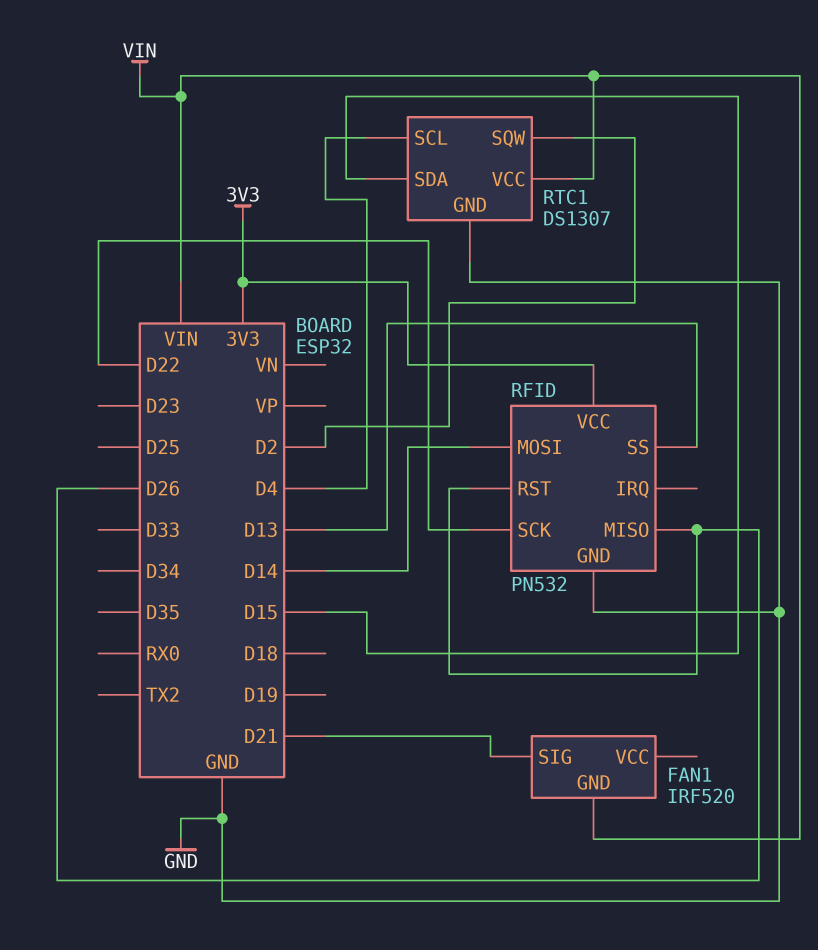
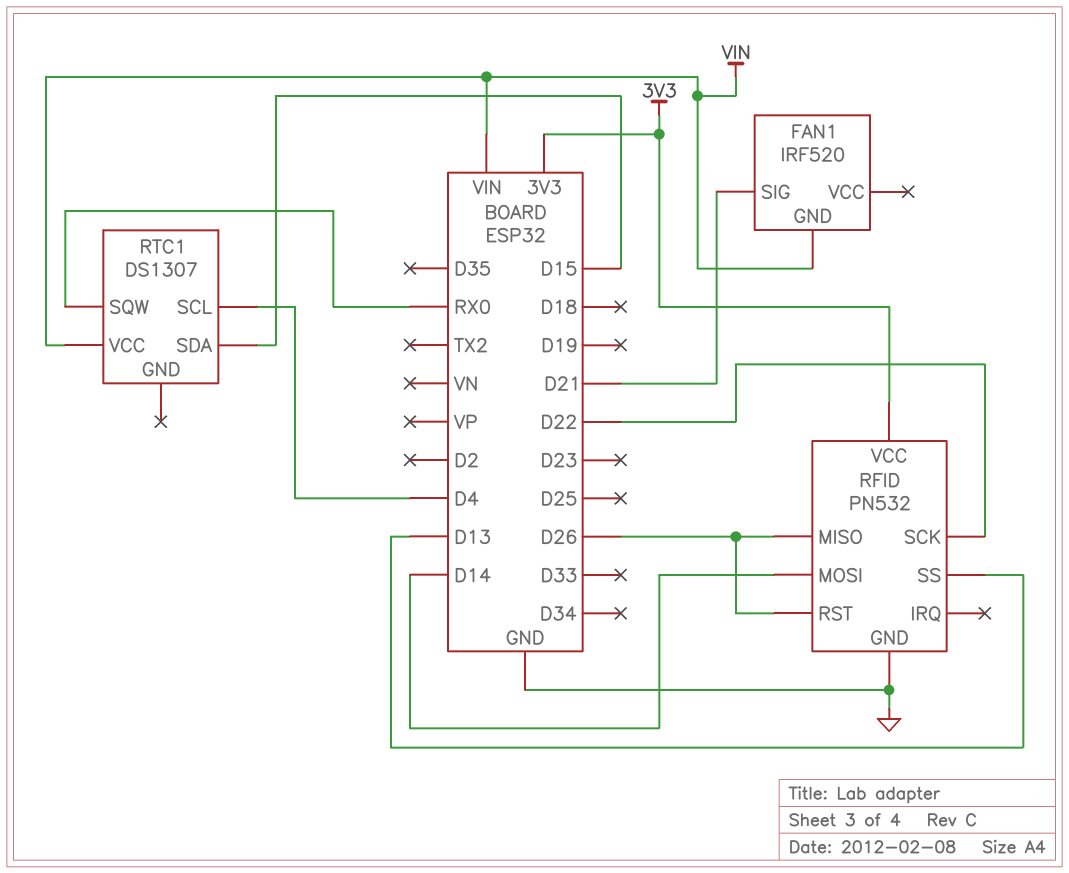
RTC1 pin GND: GND -> none
RTC1 pin SQW: D2 -> RX0

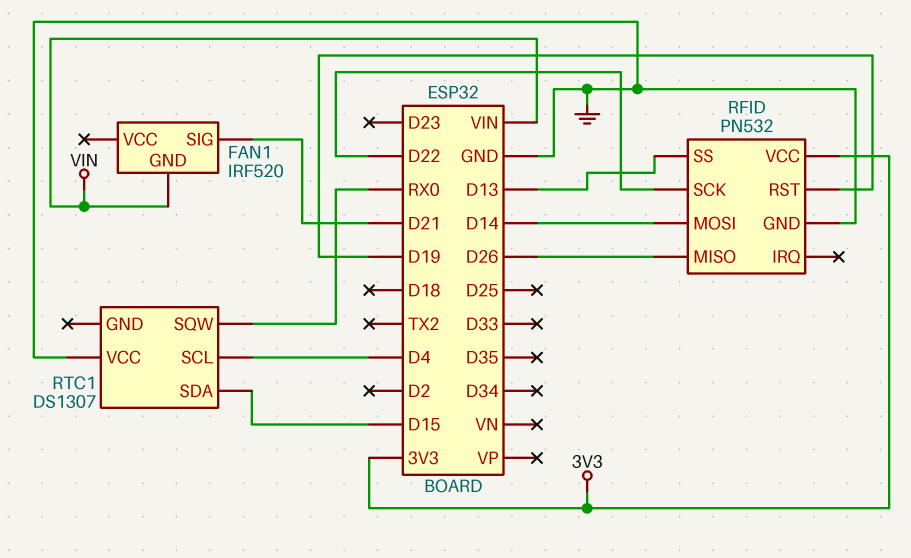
RFID pin RST: D26 -> D19
RTC1 pin VCC: VIN -> GND

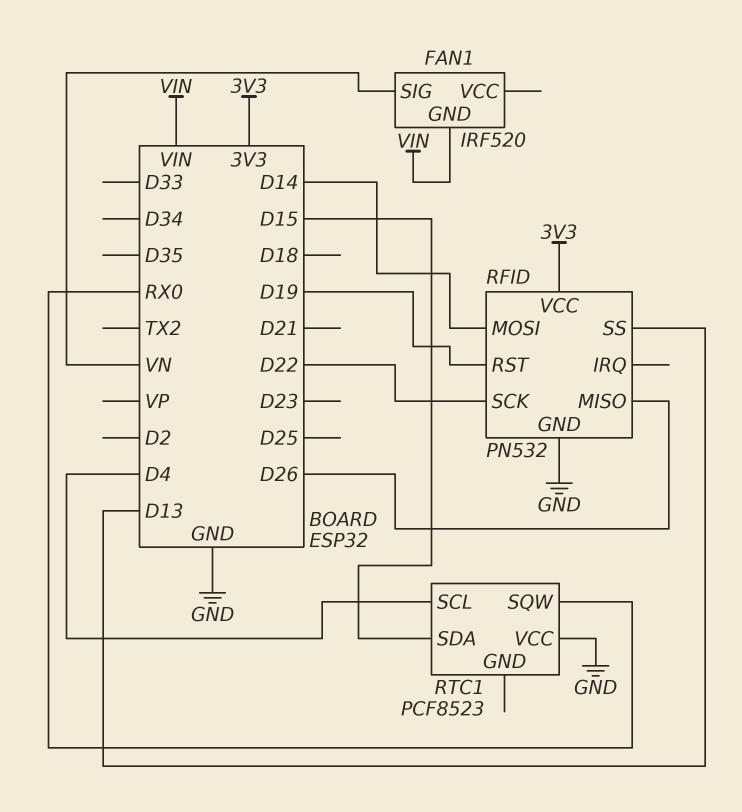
FAN1 pin SIG: D21 -> VN
RTC1: DS1307 -> PCF8523

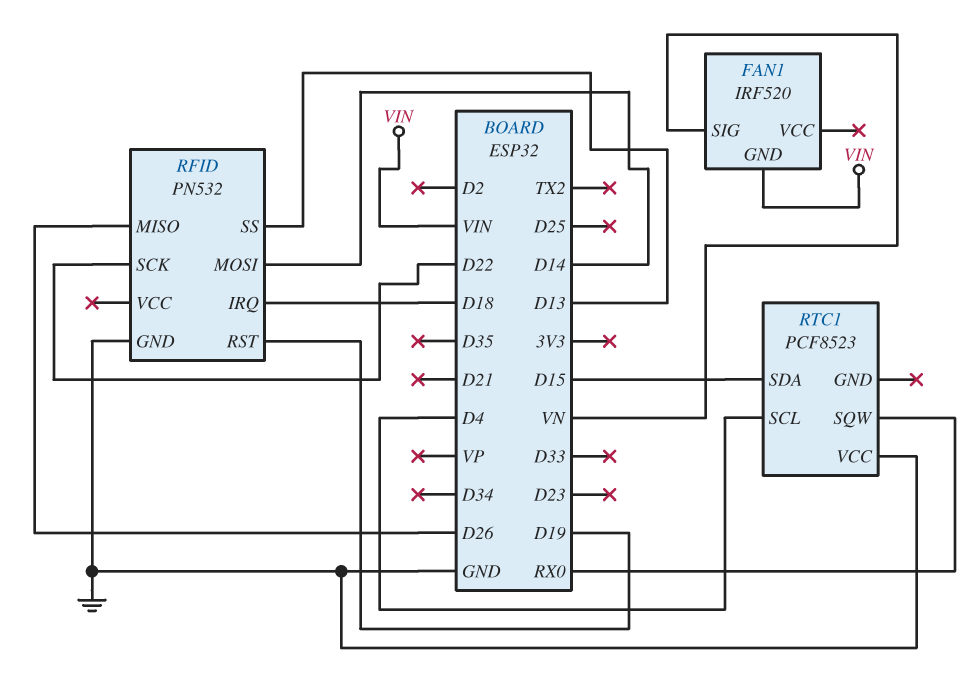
RFID pin IRQ: none -> D18
RFID pin VCC: 3V3 -> none

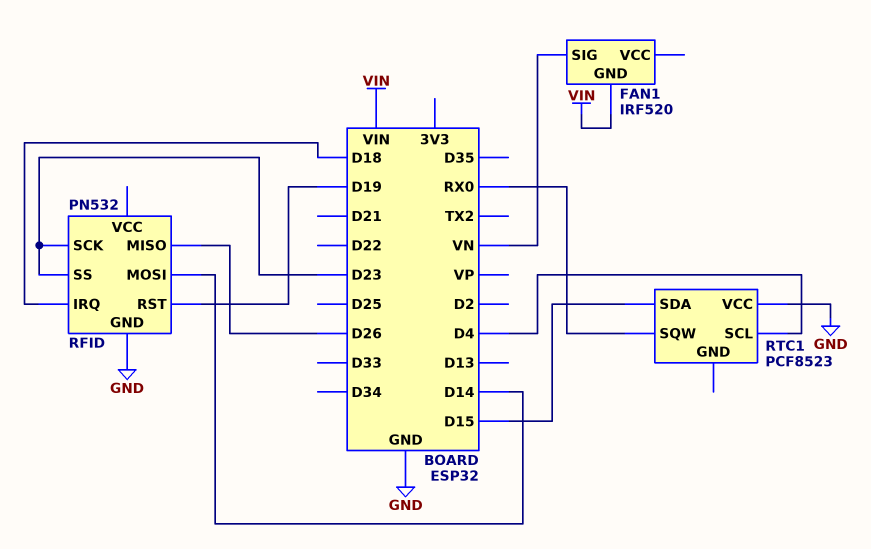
RFID pin SCK: D22 -> D23
RFID pin SS: D13 -> D23

